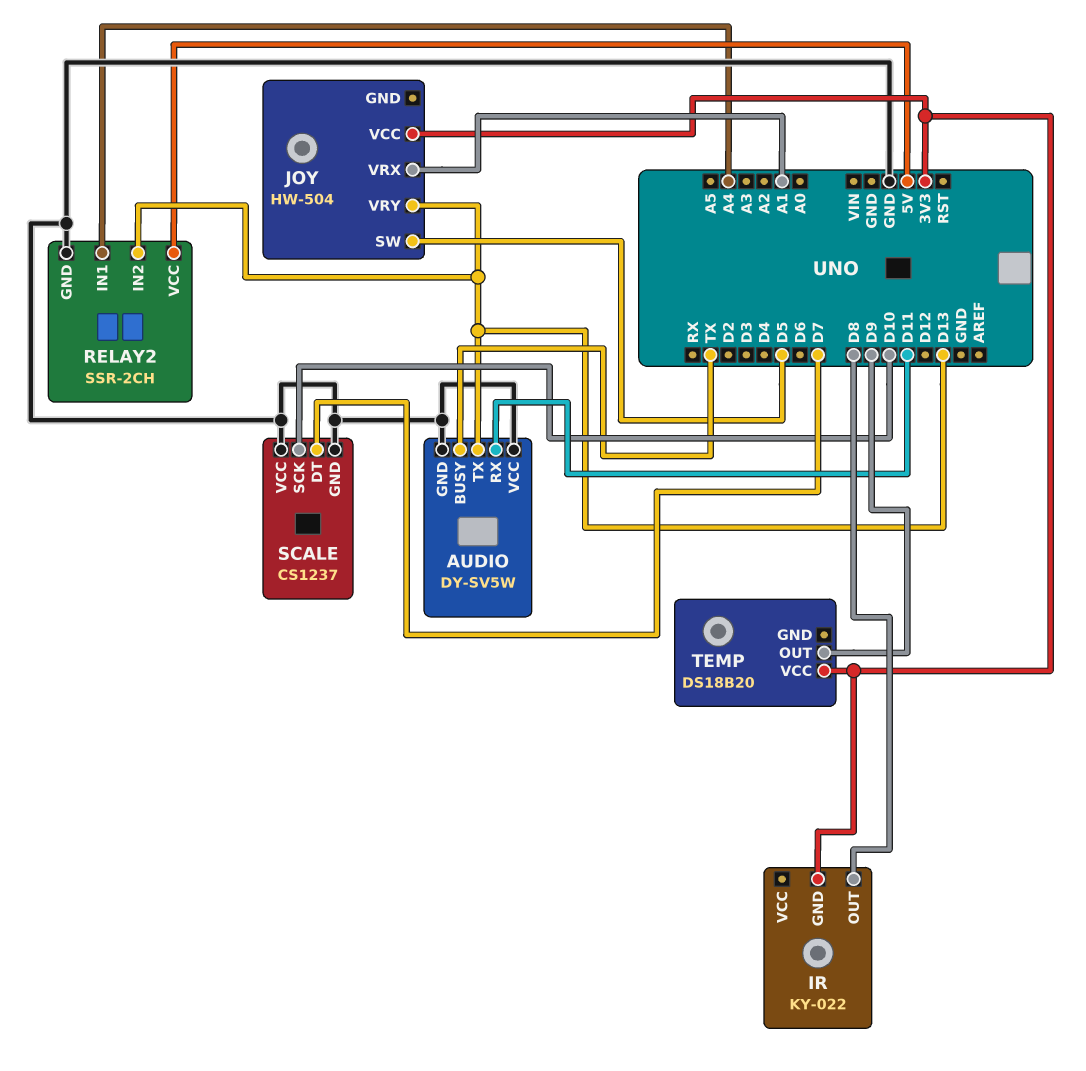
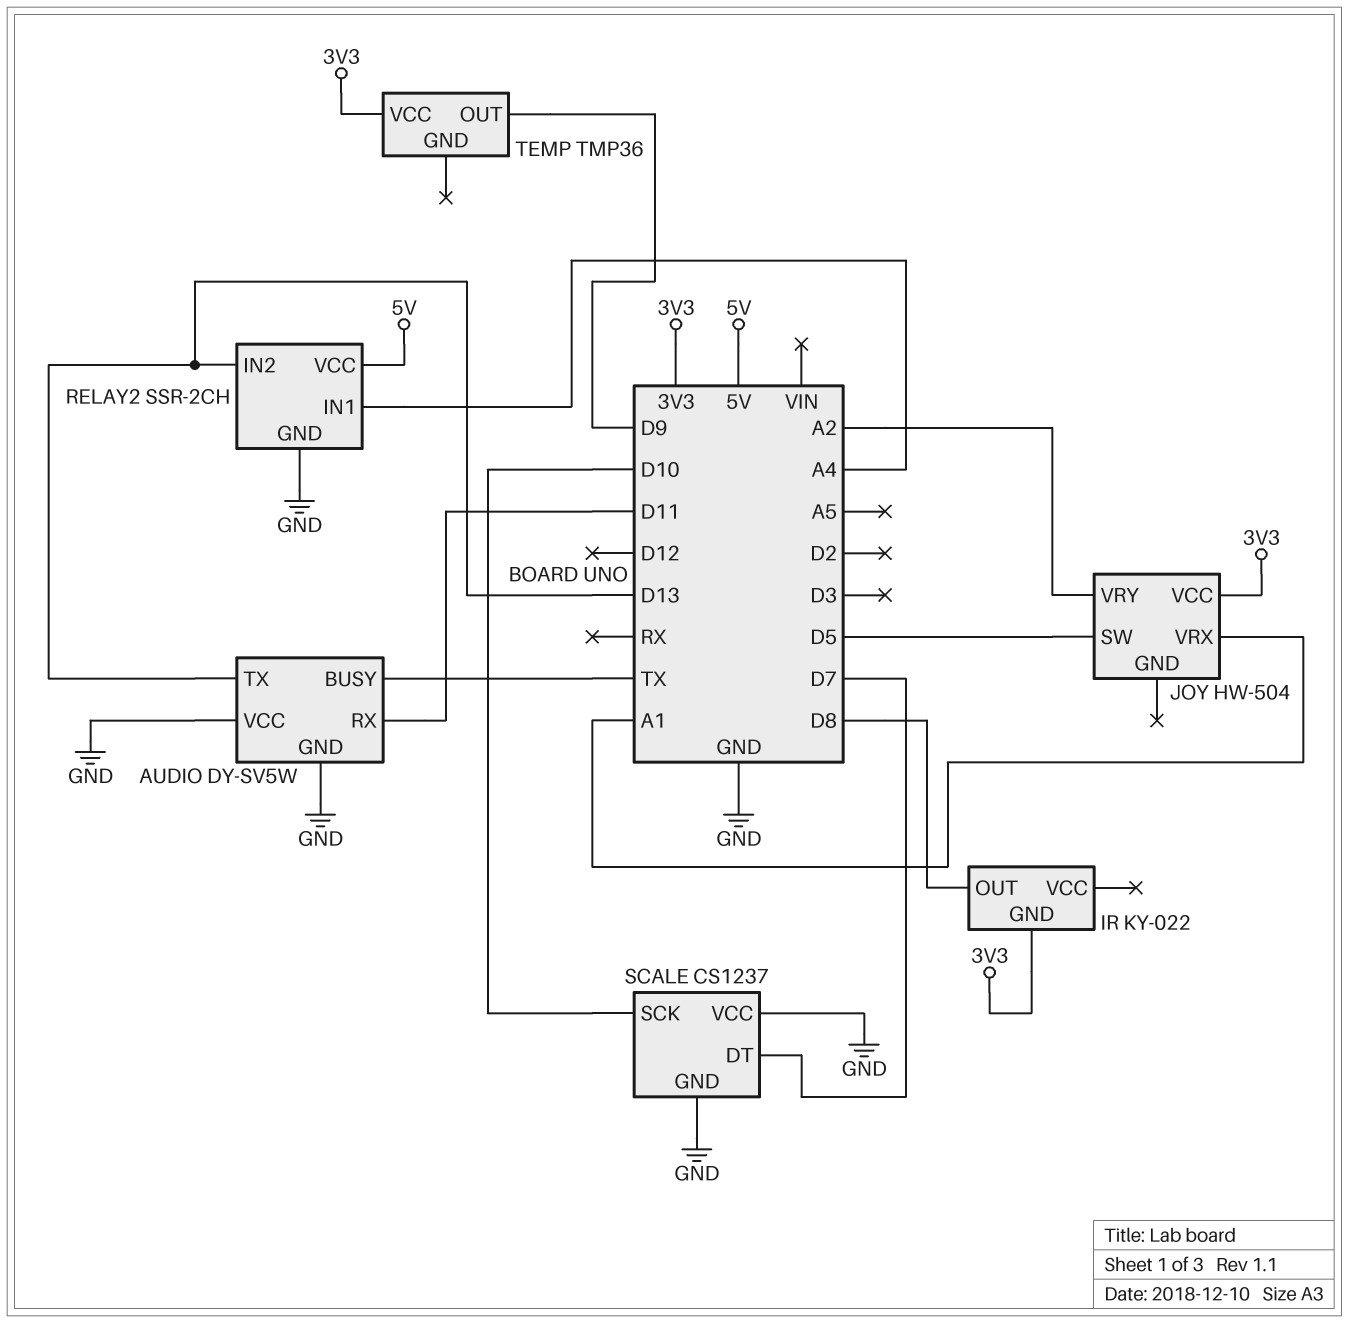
JOY pin VRY: D13 -> A2
TEMP: DS18B20 -> TMP36

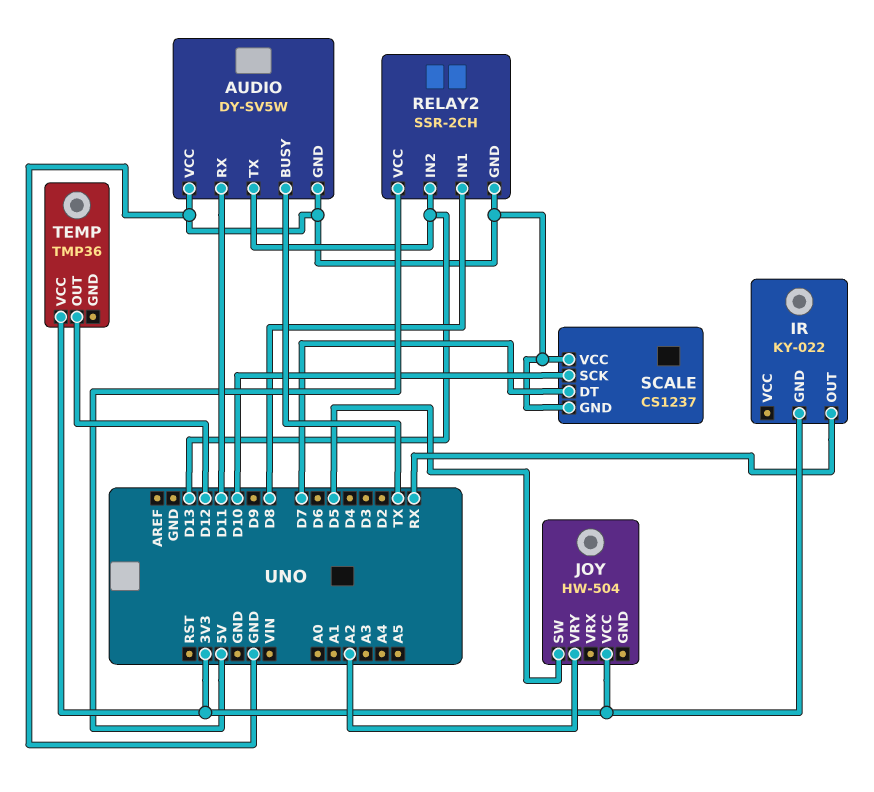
IR pin OUT: D8 -> RX
JOY pin VRX: A1 -> none
RELAY2 pin IN1: A4 -> D8
TEMP pin OUT: D9 -> D12

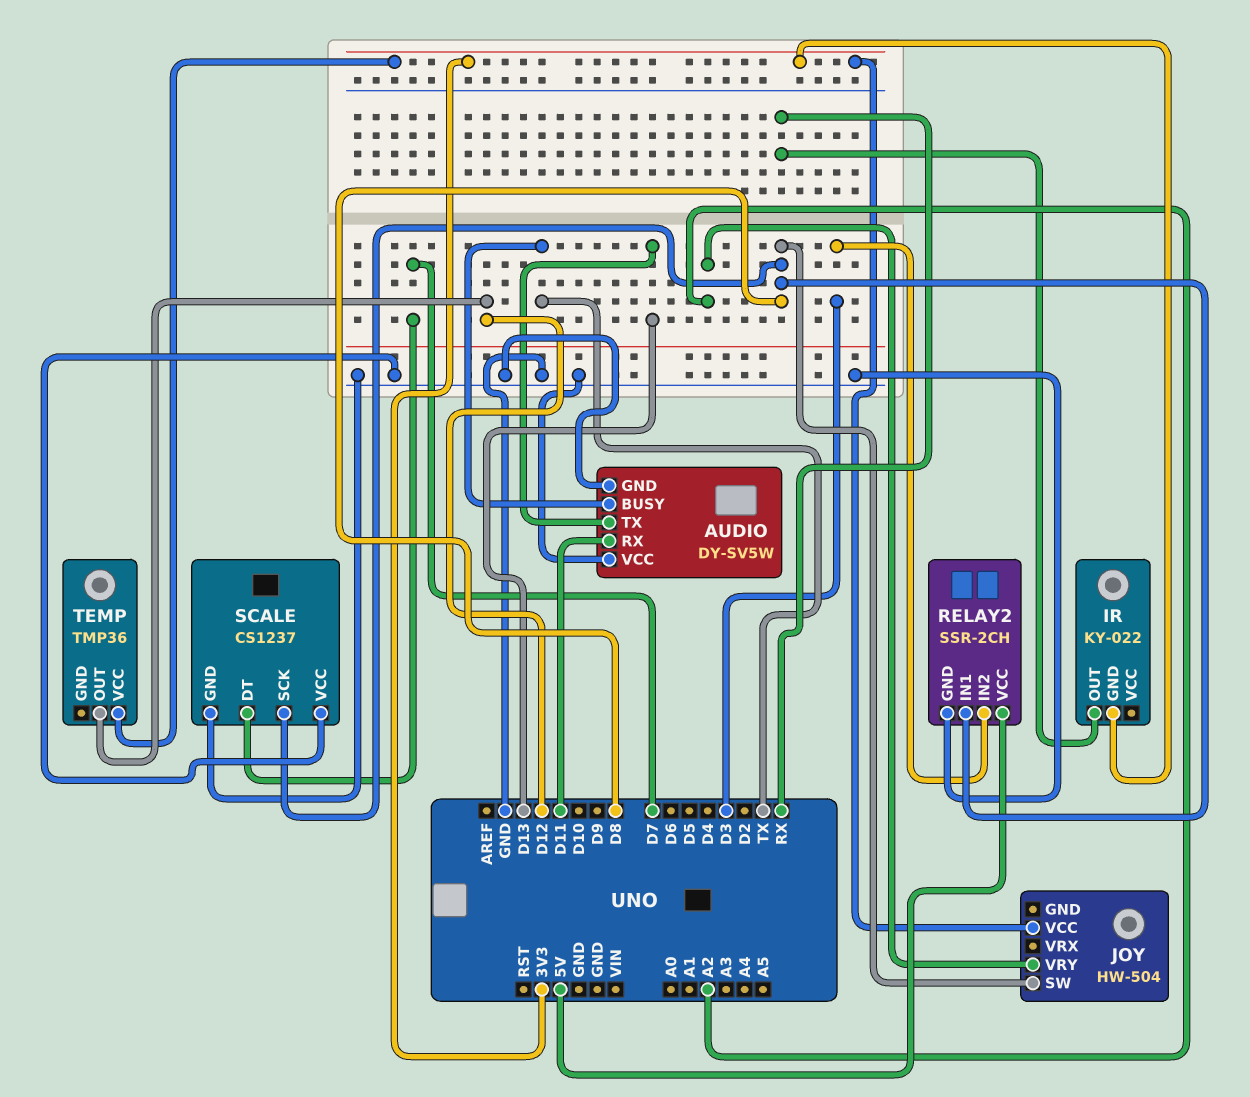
JOY pin SW: D5 -> D8
RELAY2 pin IN2: D13 -> D3
SCALE pin SCK: D10 -> D8

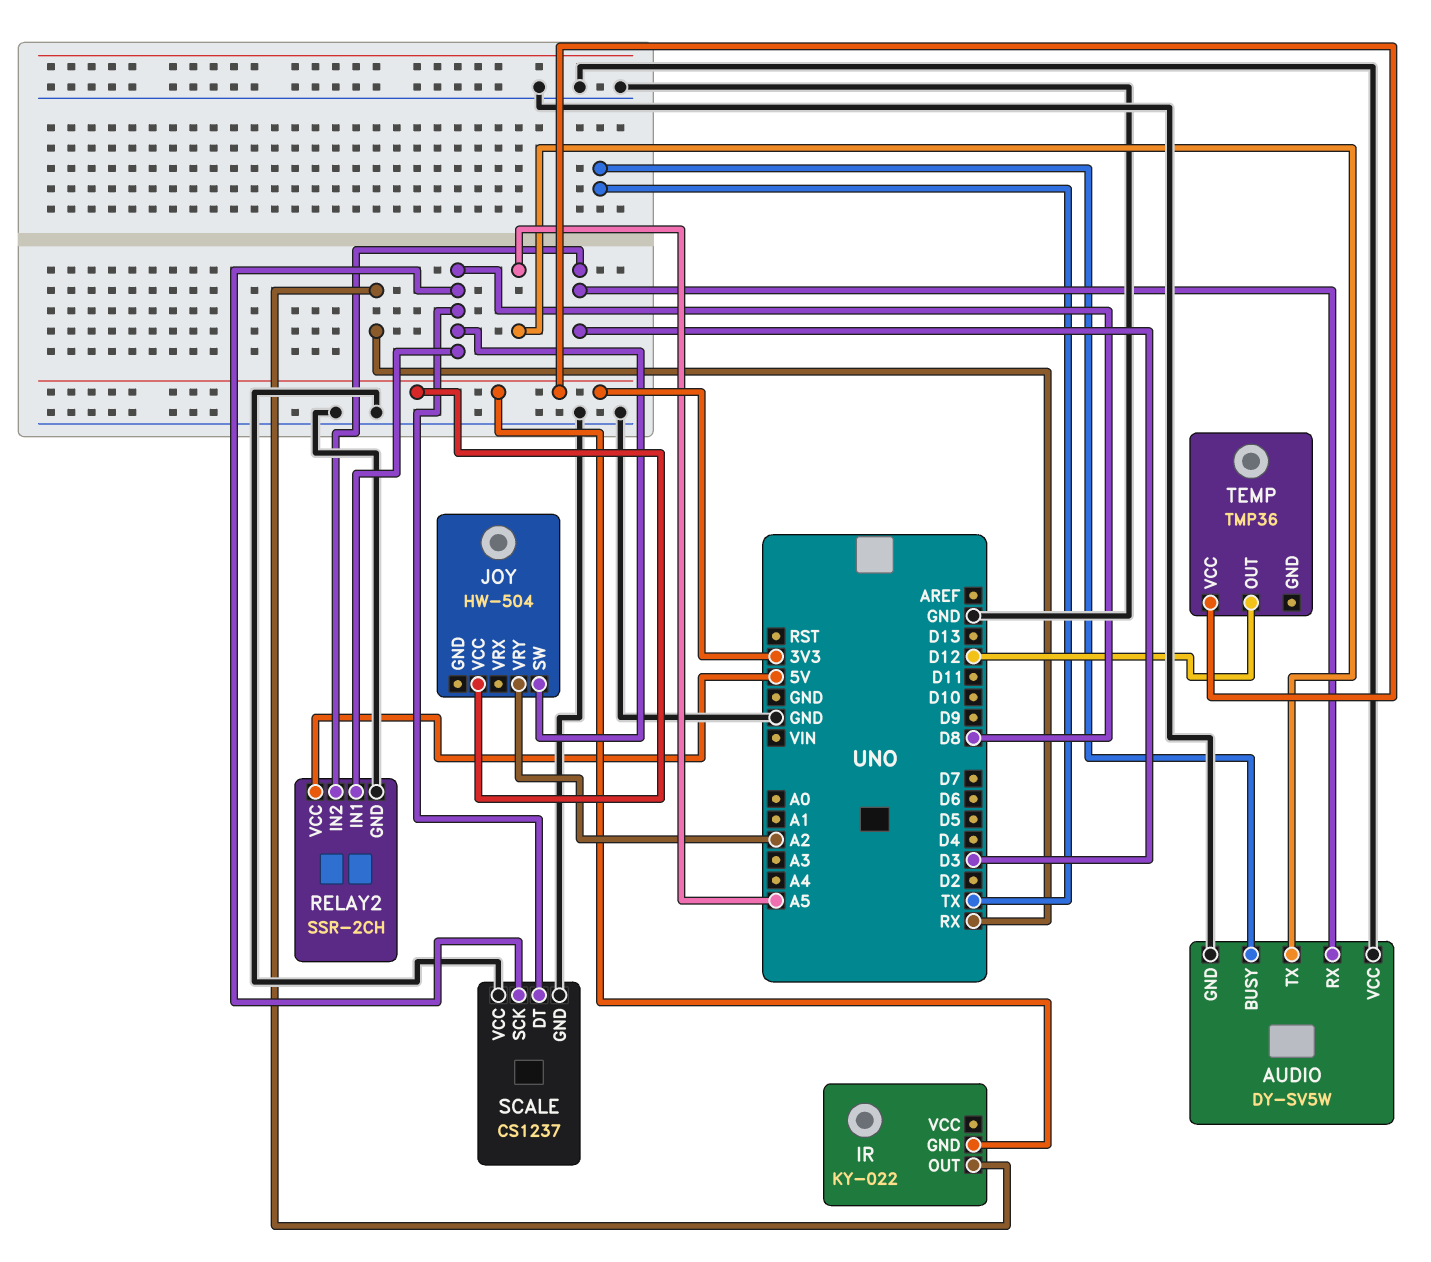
AUDIO pin RX: D11 -> D3
AUDIO pin TX: D13 -> A5
SCALE pin DT: D7 -> D8

